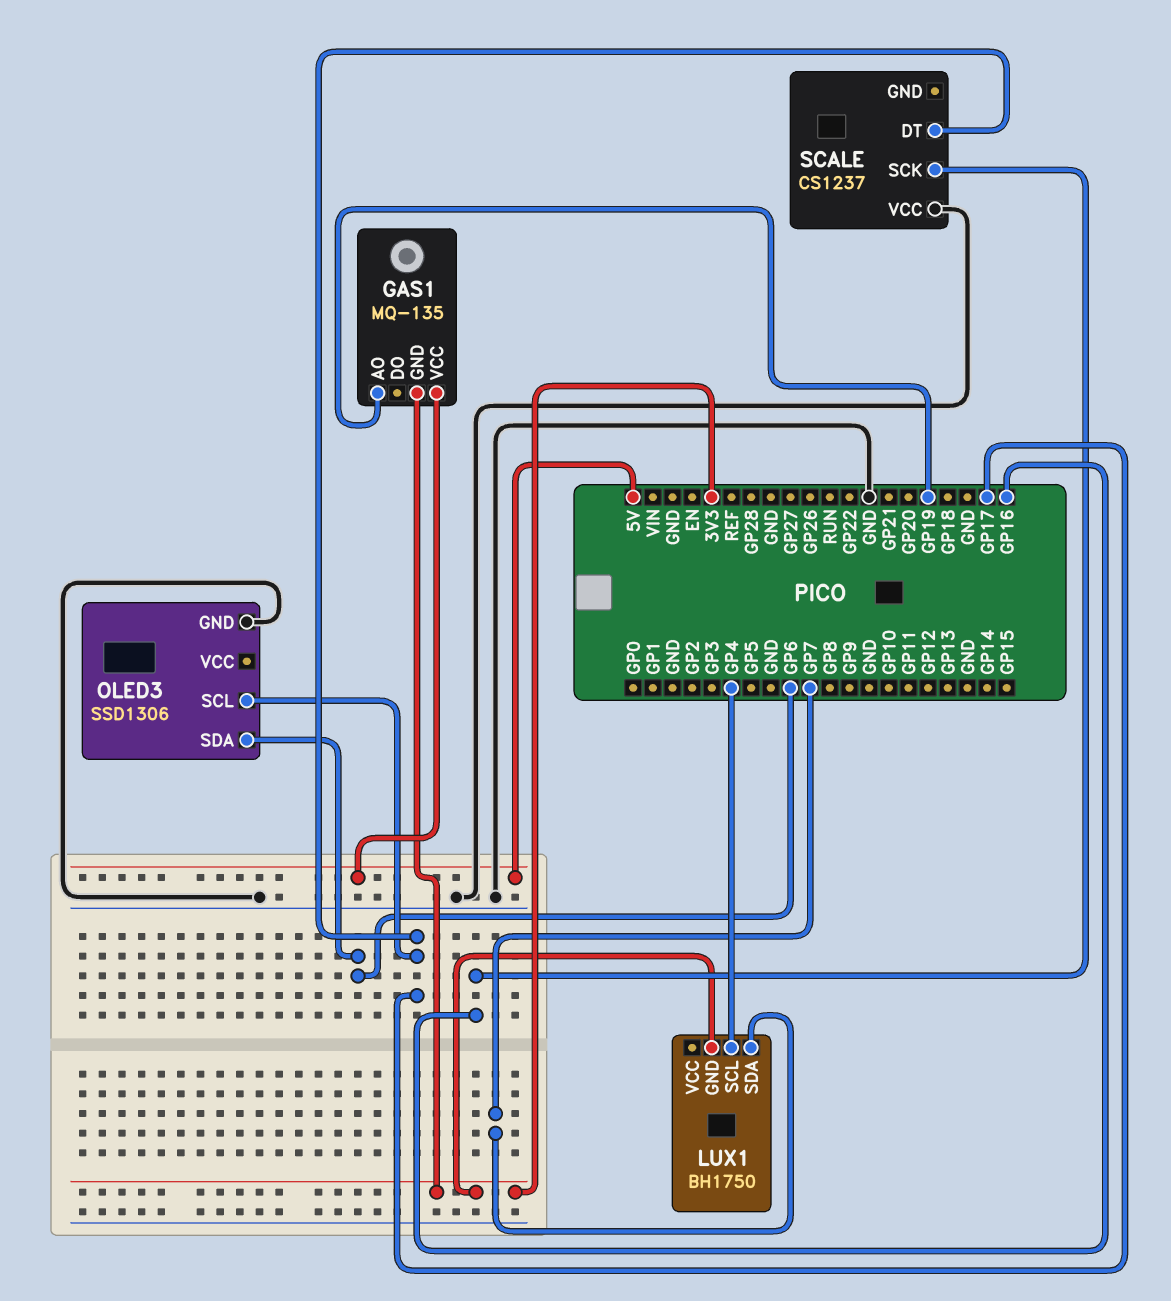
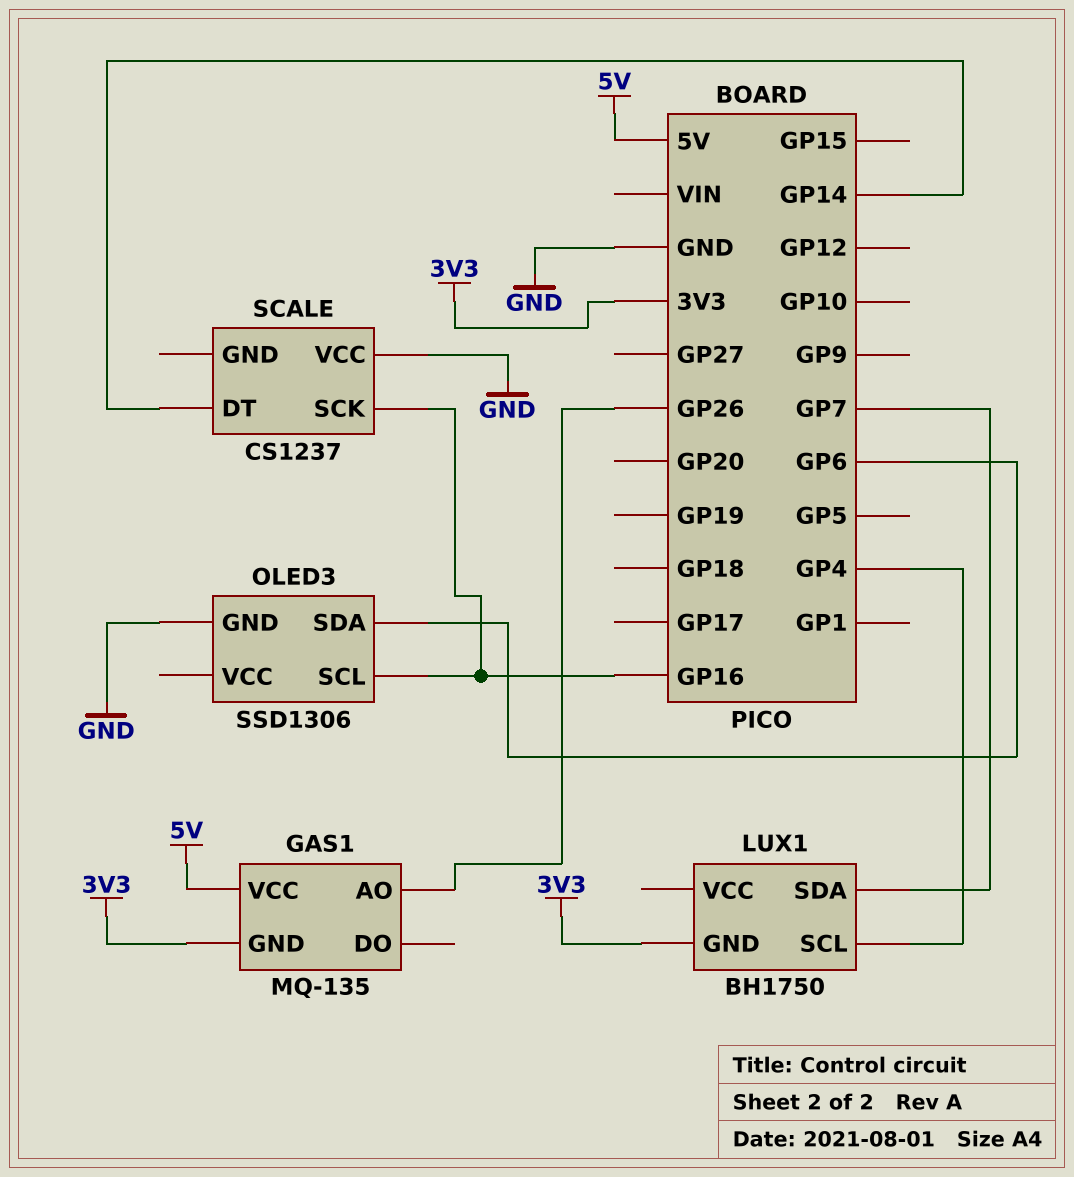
GAS1 pin AO: GP19 -> GP26
OLED3 pin SCL: GP17 -> GP16
SCALE pin DT: GP17 -> GP14

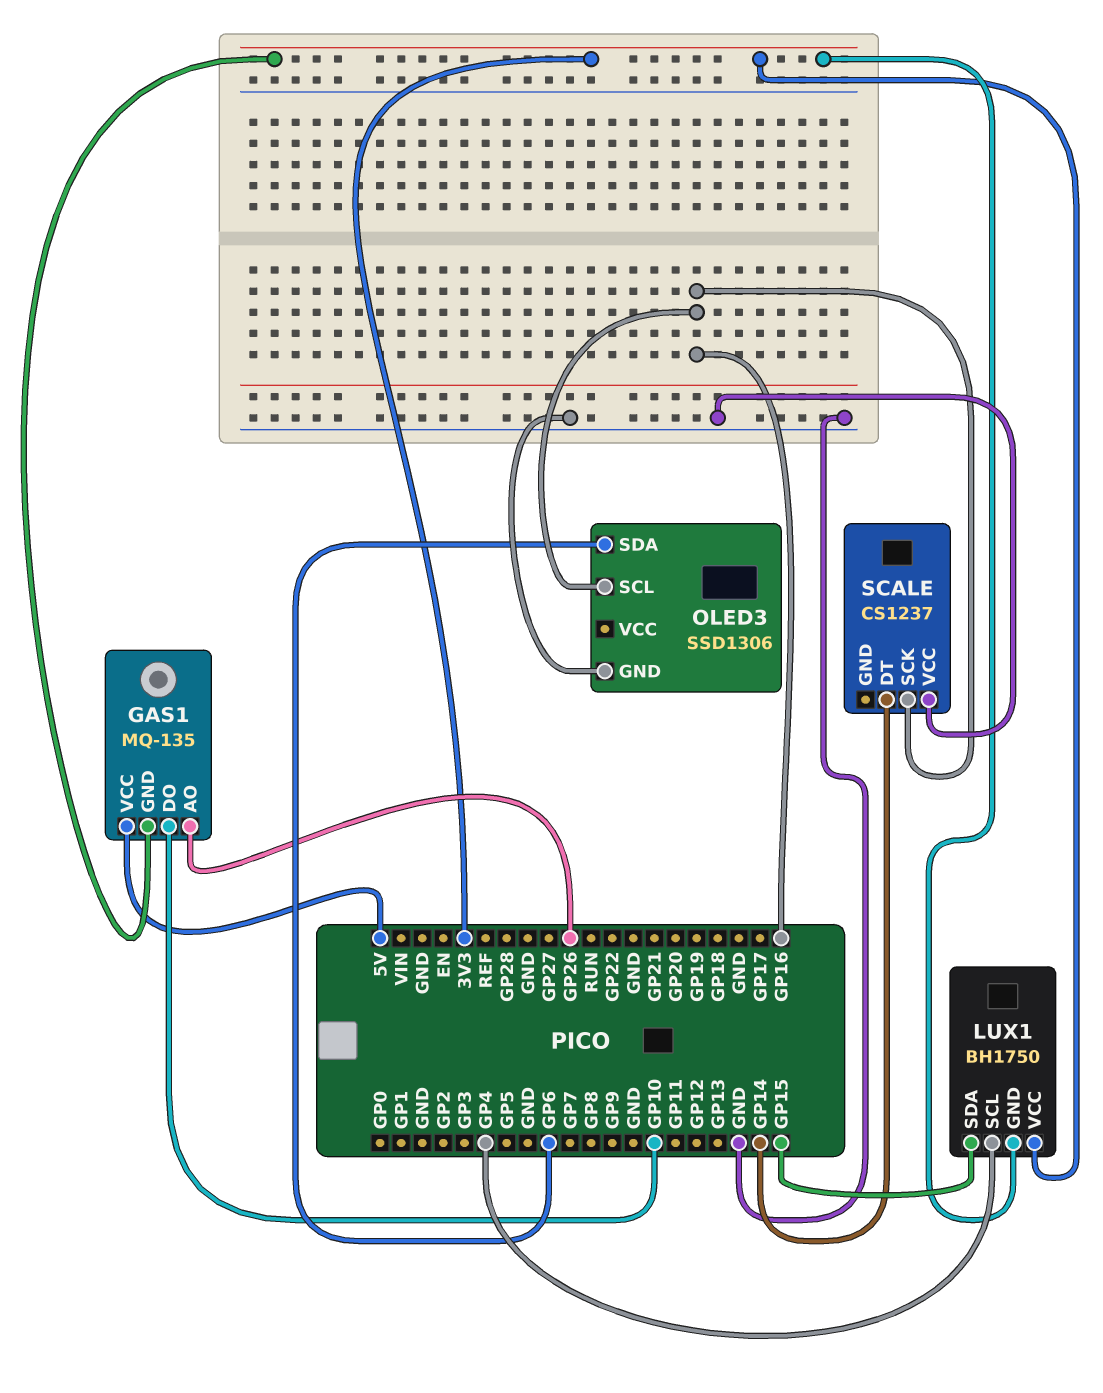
GAS1 pin DO: none -> GP10
LUX1 pin SDA: GP7 -> GP15
LUX1 pin VCC: none -> 3V3

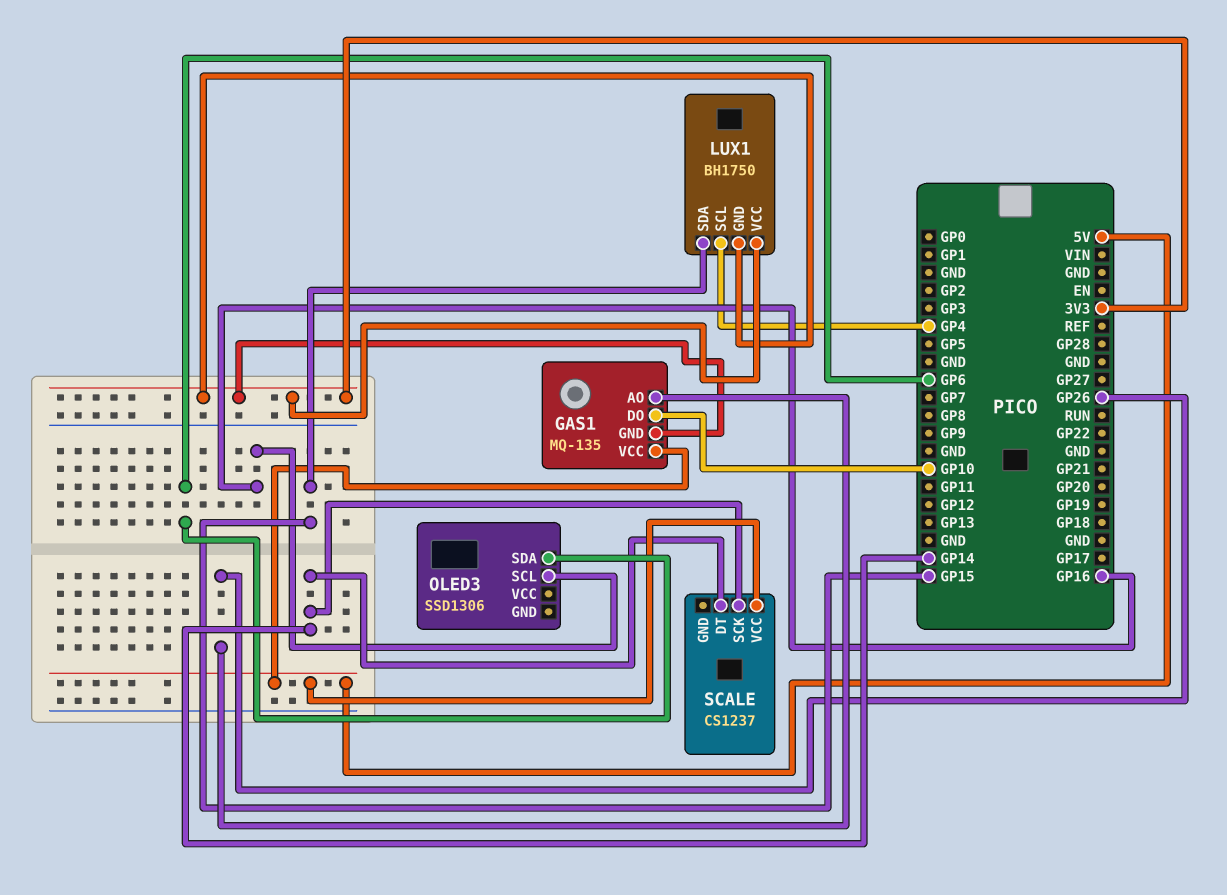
OLED3 pin GND: GND -> none
SCALE pin SCK: GP16 -> GP14
SCALE pin VCC: GND -> 5V

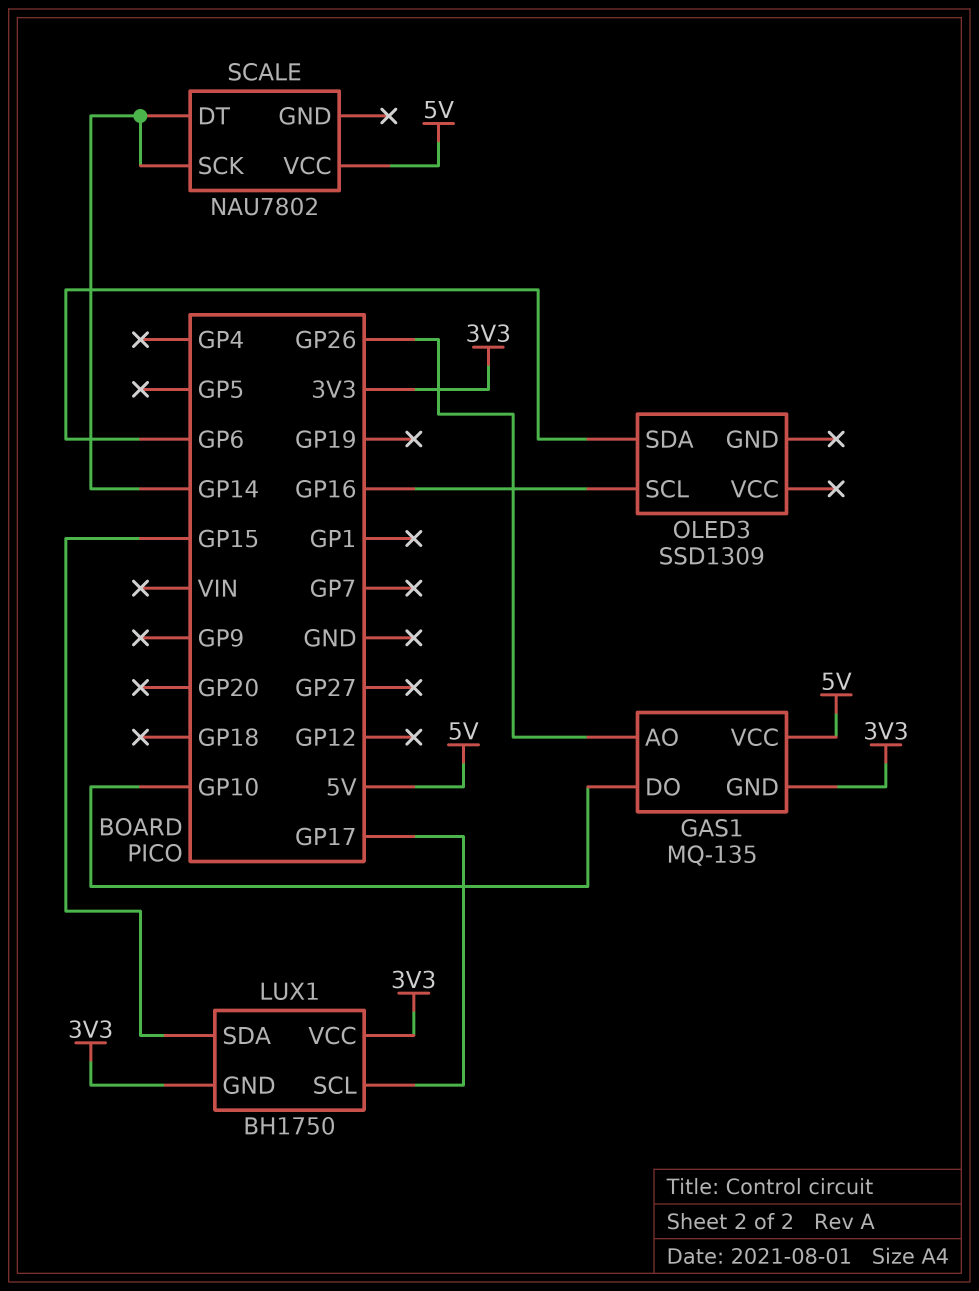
LUX1 pin SCL: GP4 -> GP17
OLED3: SSD1306 -> SSD1309
SCALE: CS1237 -> NAU7802

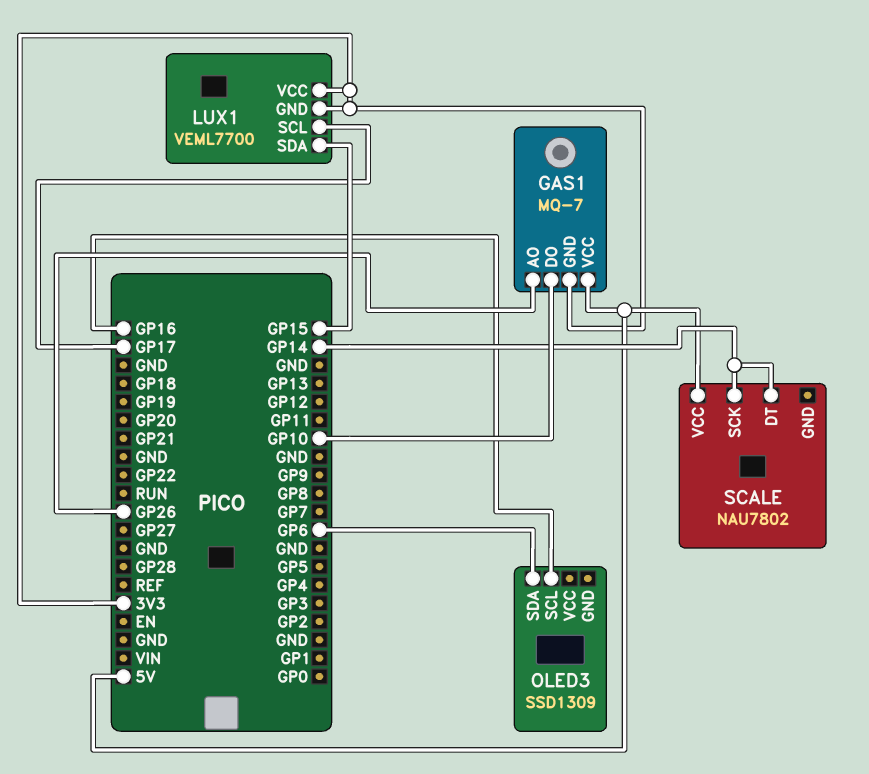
GAS1: MQ-135 -> MQ-7
LUX1: BH1750 -> VEML7700

